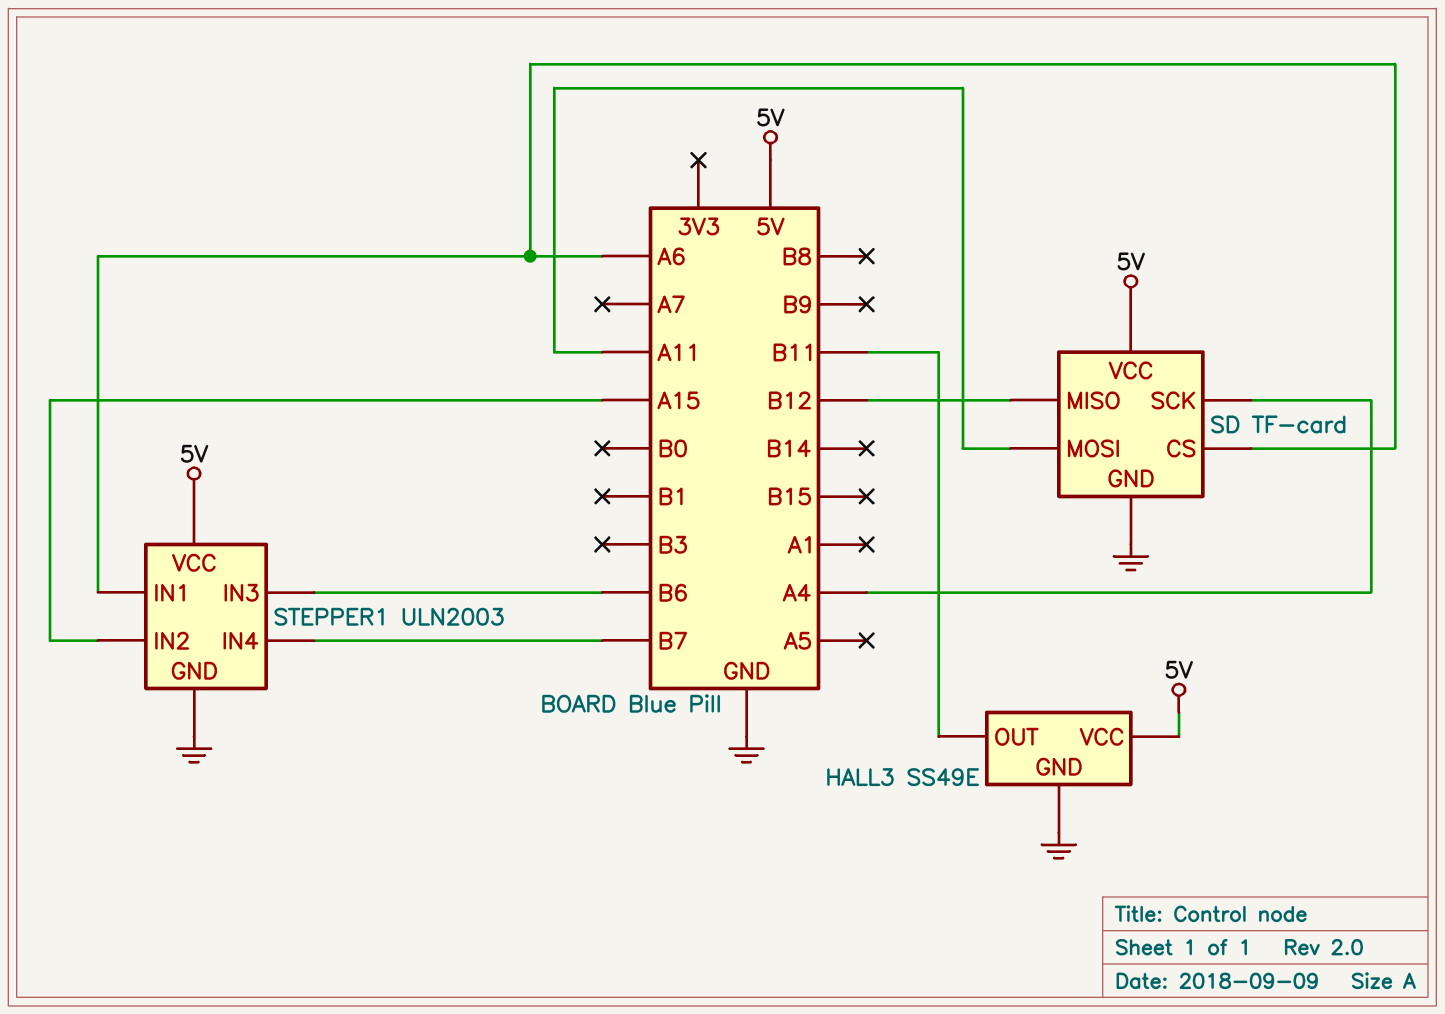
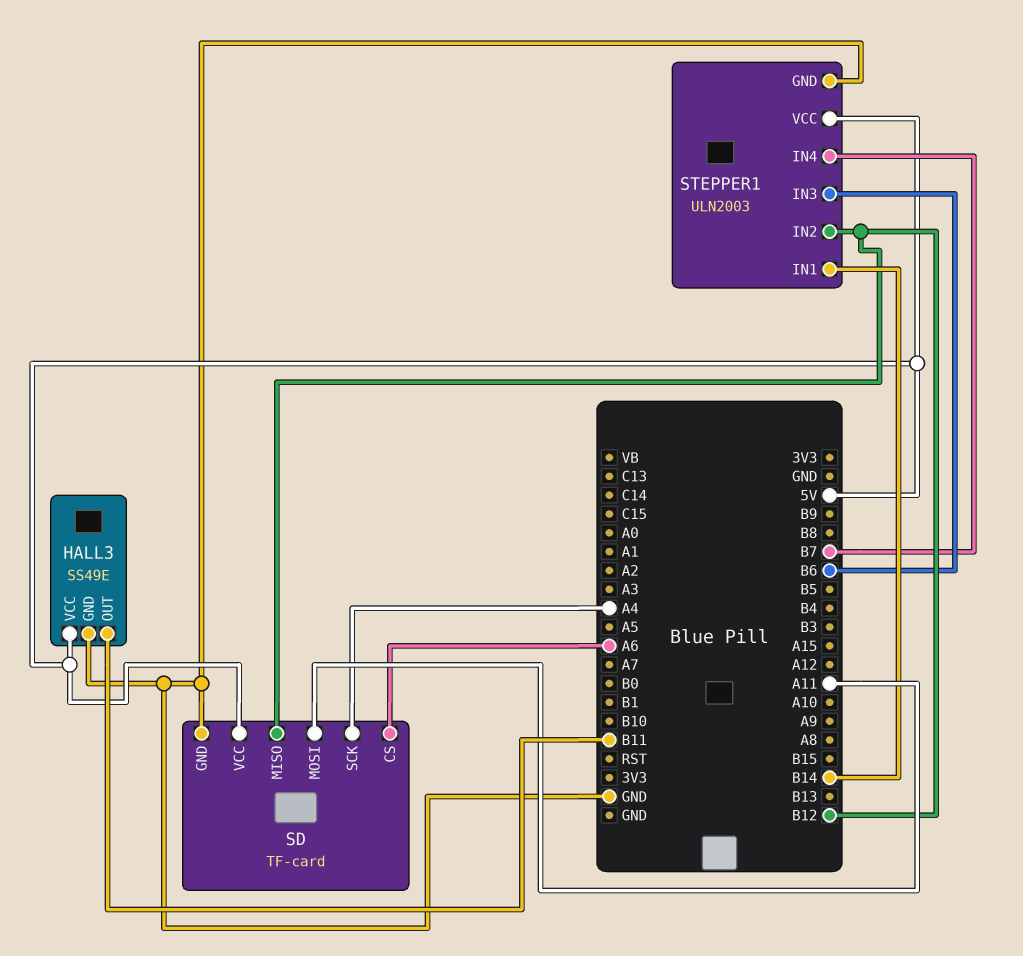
STEPPER1 pin IN1: A6 -> B14
STEPPER1 pin IN2: A15 -> B12

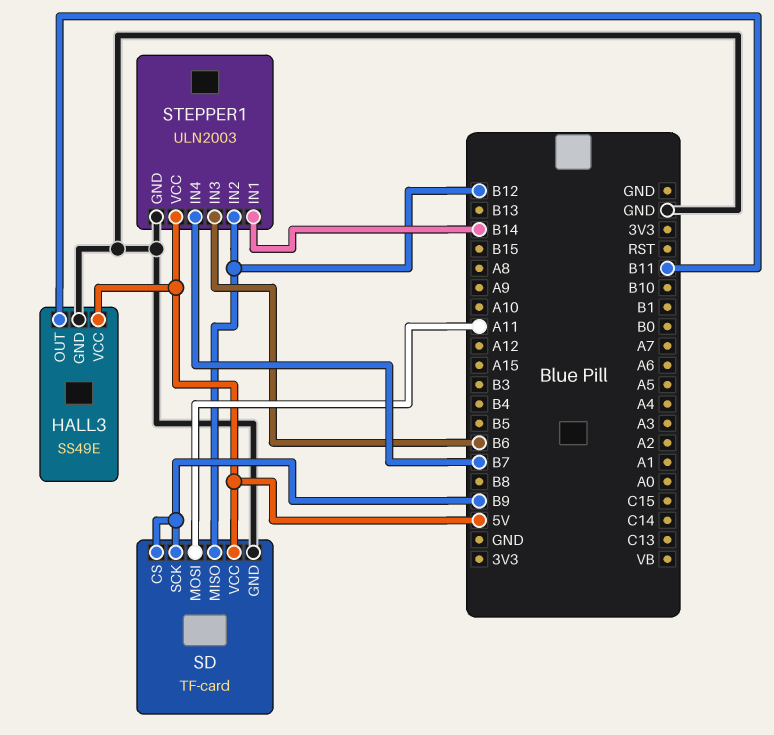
SD pin CS: A6 -> B9
SD pin SCK: A4 -> B9

